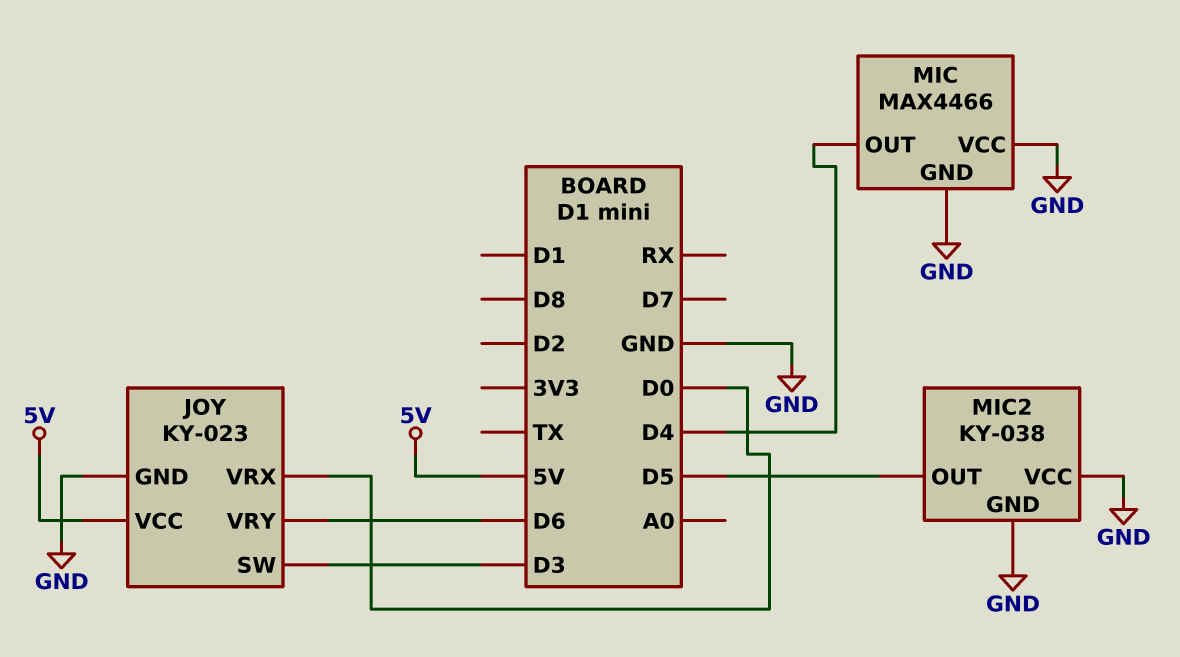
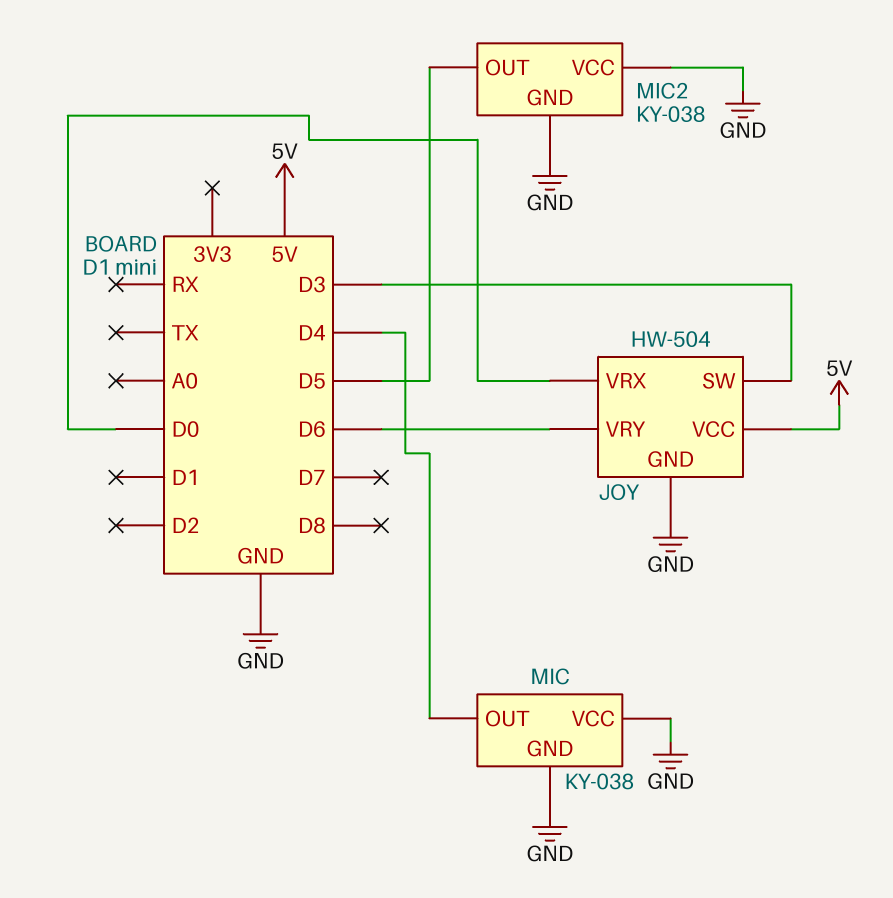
JOY: KY-023 -> HW-504
MIC: MAX4466 -> KY-038

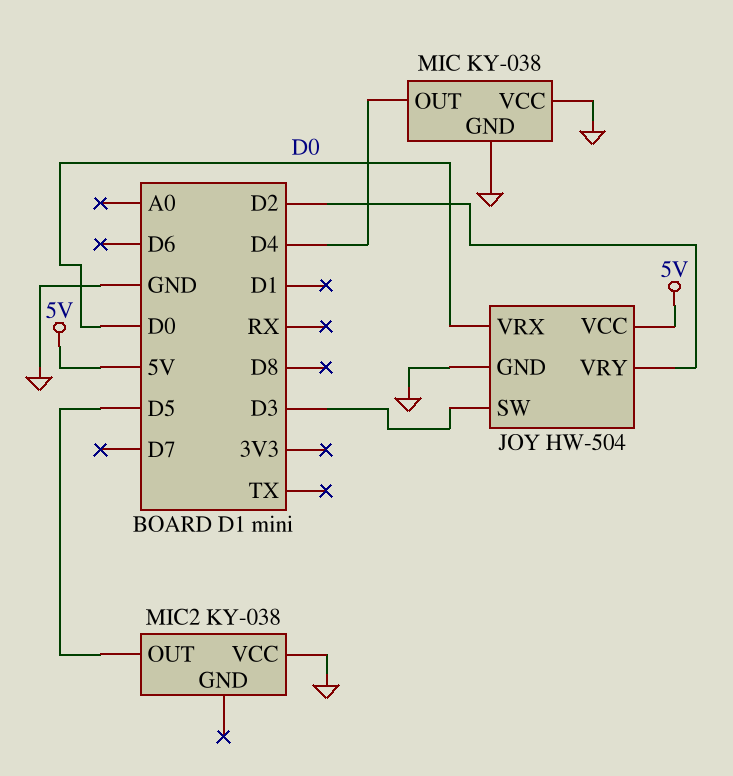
JOY pin VRY: D6 -> D2
MIC2 pin GND: GND -> none

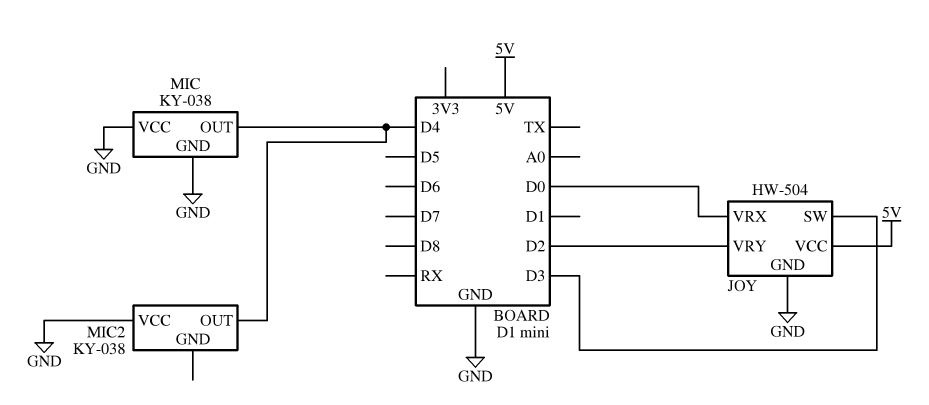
MIC2 pin OUT: D5 -> D4

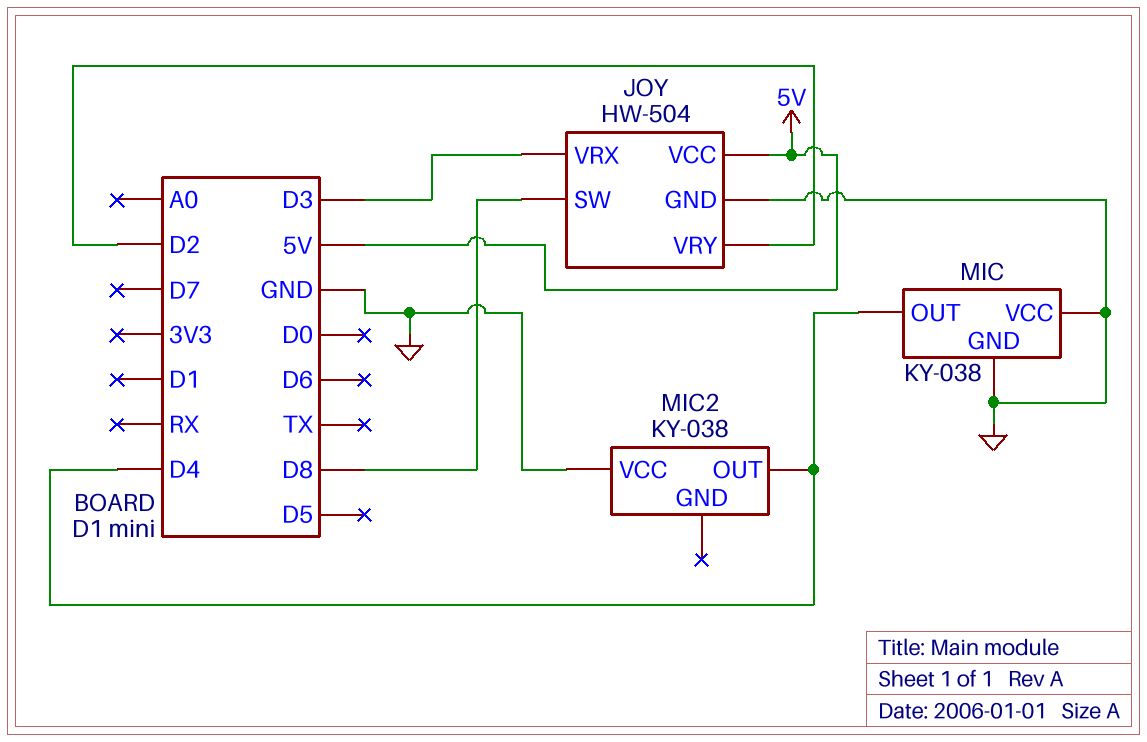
JOY pin SW: D3 -> D8
JOY pin VRX: D0 -> D3

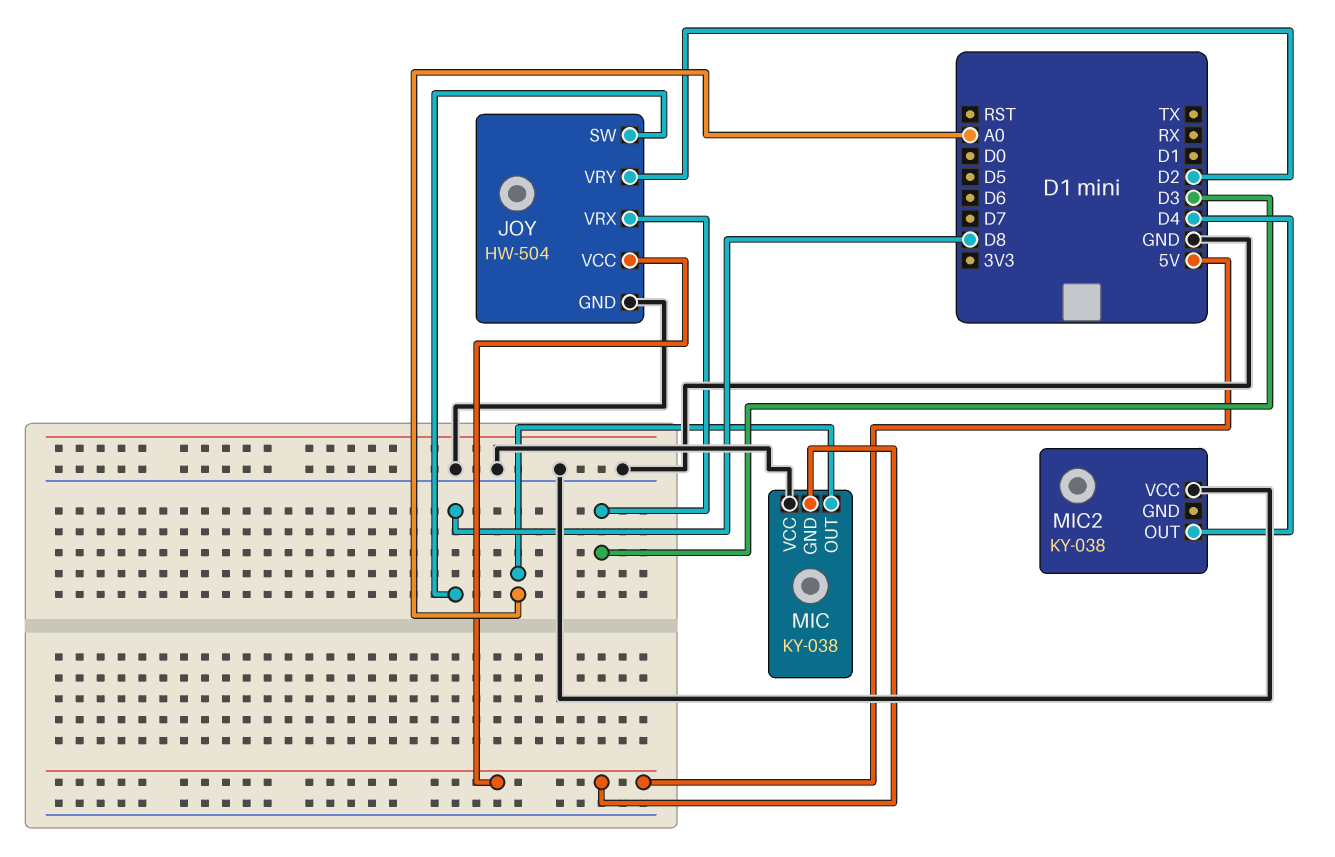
MIC pin GND: GND -> 5V
MIC pin OUT: D4 -> A0

